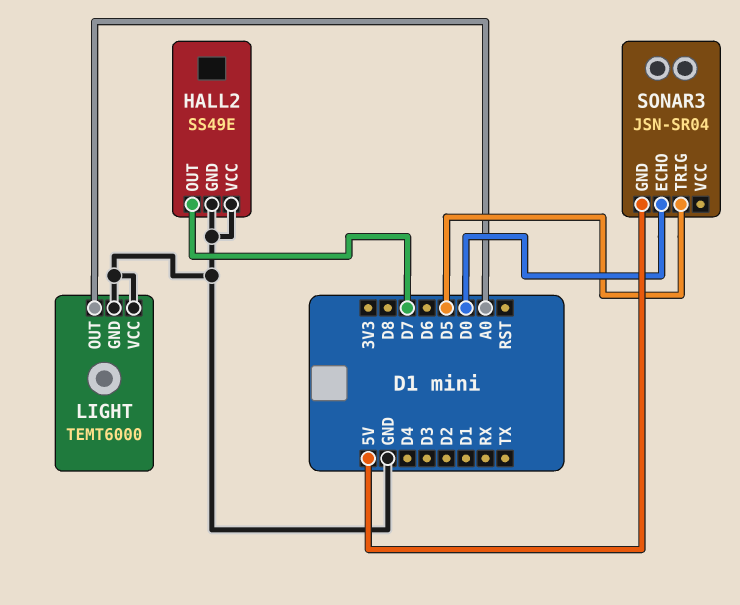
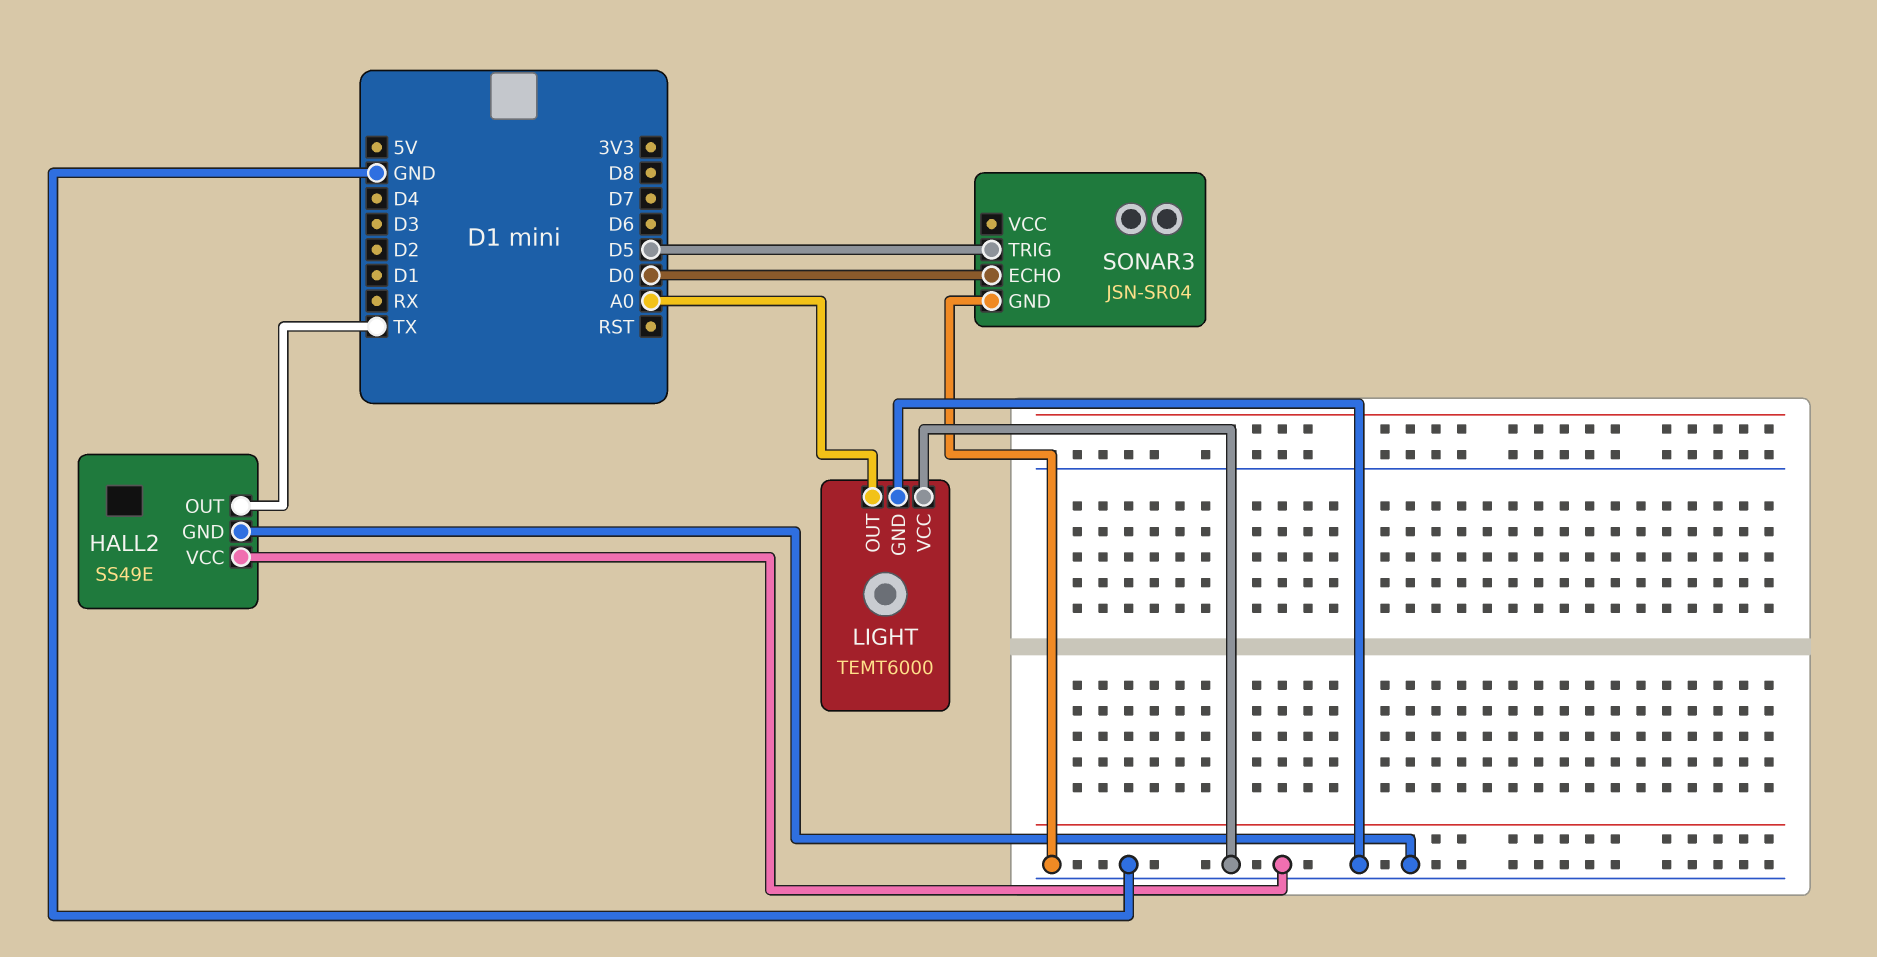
HALL2 pin OUT: D7 -> TX
SONAR3 pin GND: 5V -> GND

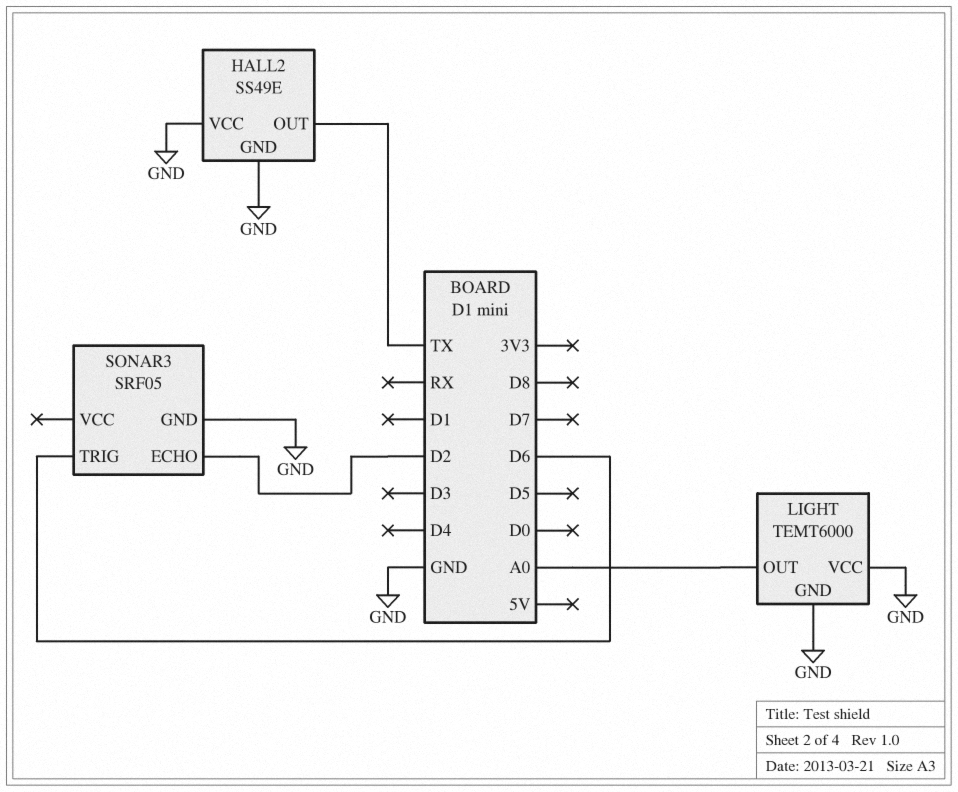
SONAR3: JSN-SR04 -> SRF05
SONAR3 pin ECHO: D0 -> D2
SONAR3 pin TRIG: D5 -> D6

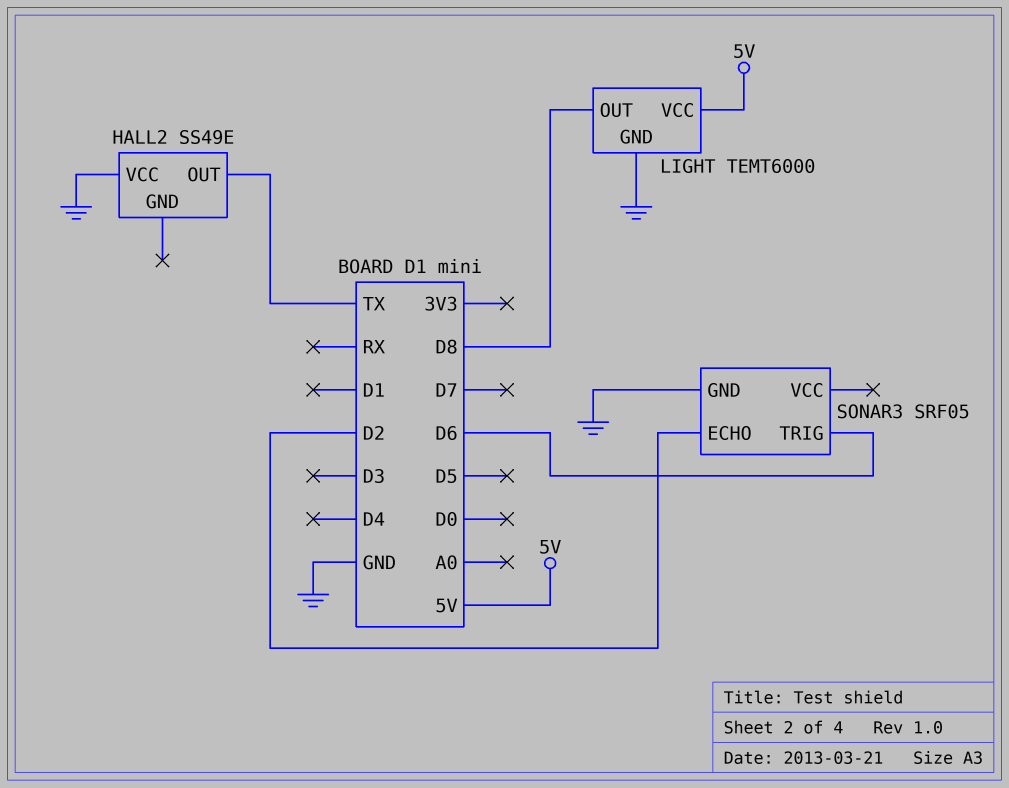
HALL2 pin GND: GND -> none
LIGHT pin OUT: A0 -> D8
LIGHT pin VCC: GND -> 5V

